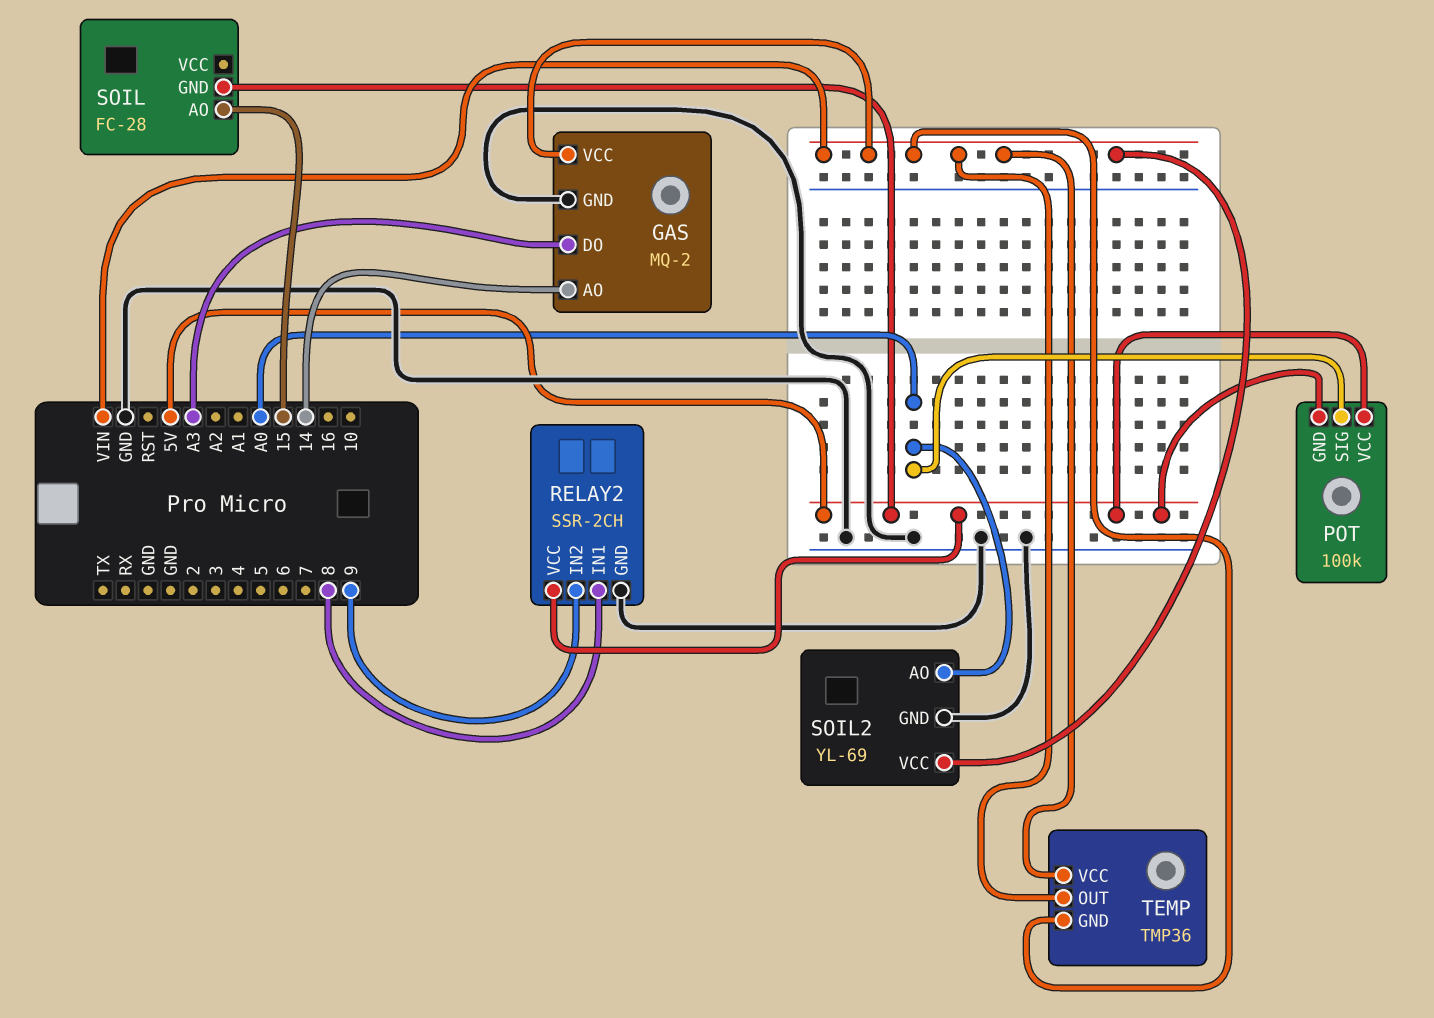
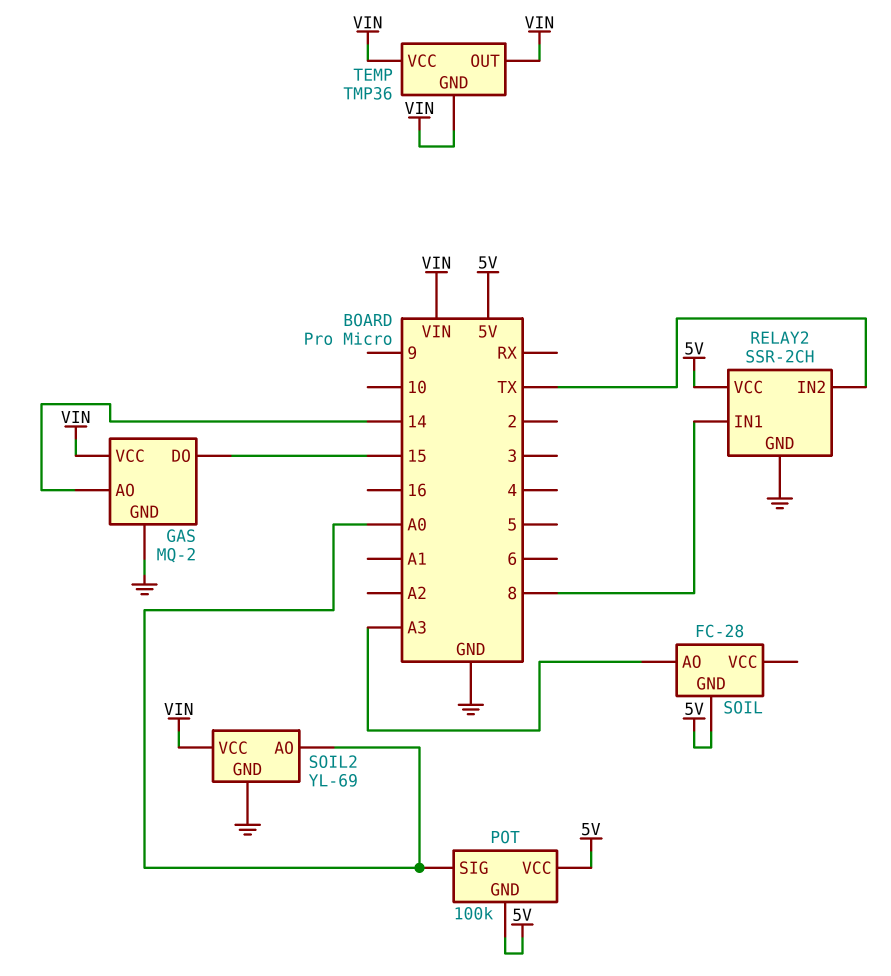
GAS pin DO: A3 -> 15
RELAY2 pin IN2: 9 -> TX
SOIL pin AO: 15 -> A3

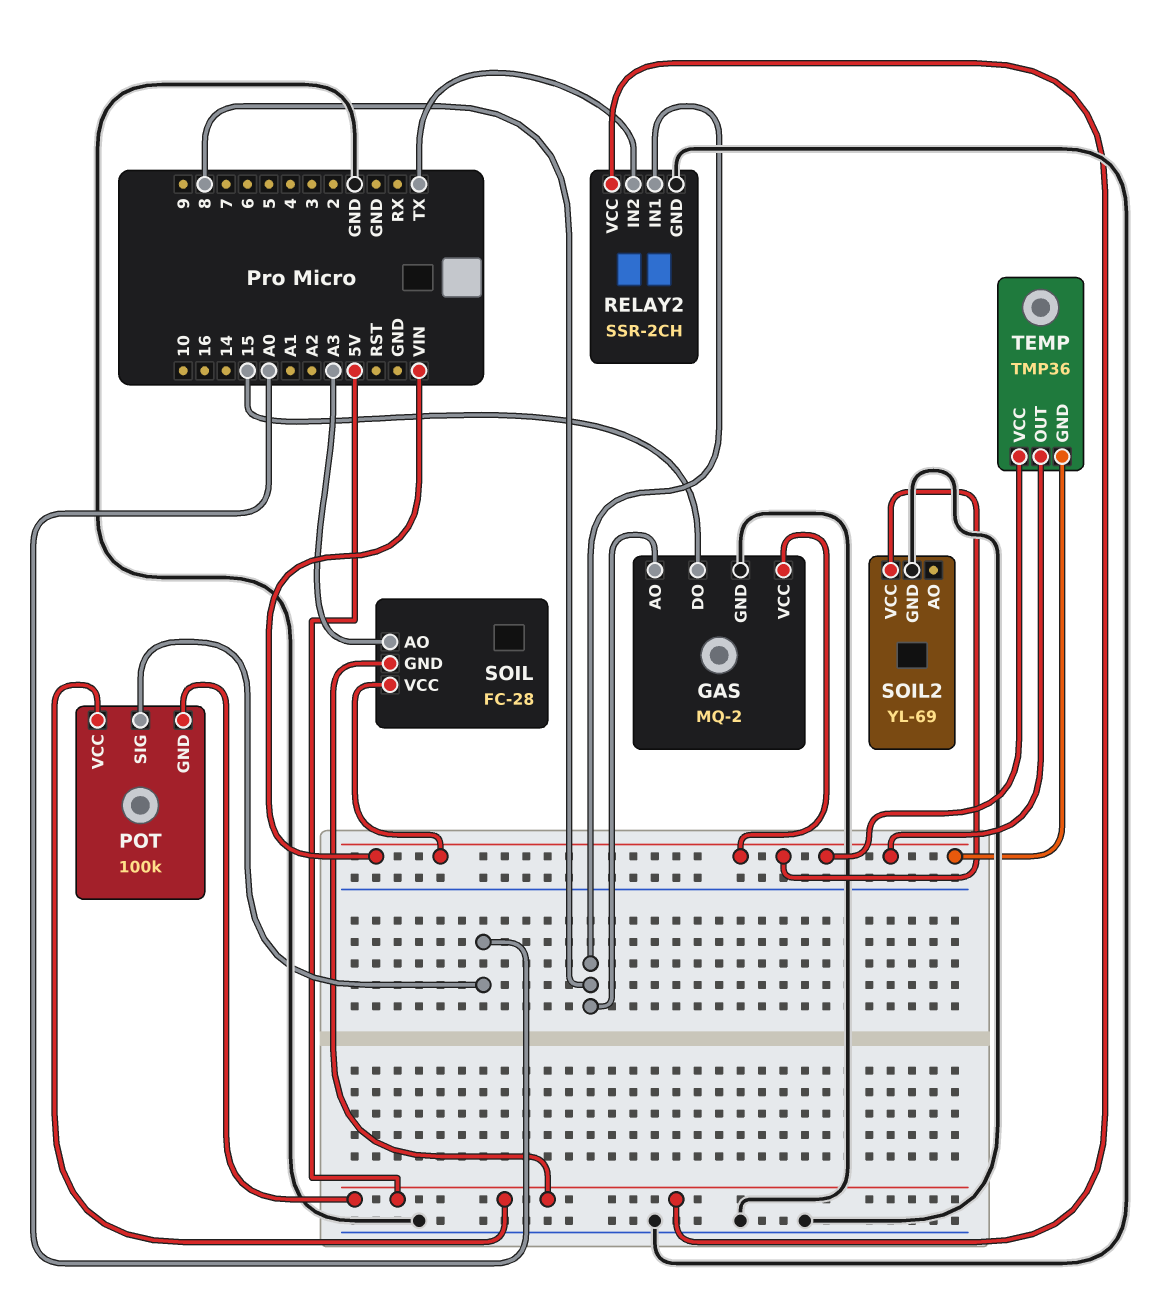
GAS pin AO: 14 -> 8
SOIL pin VCC: none -> VIN
SOIL2 pin AO: A0 -> none

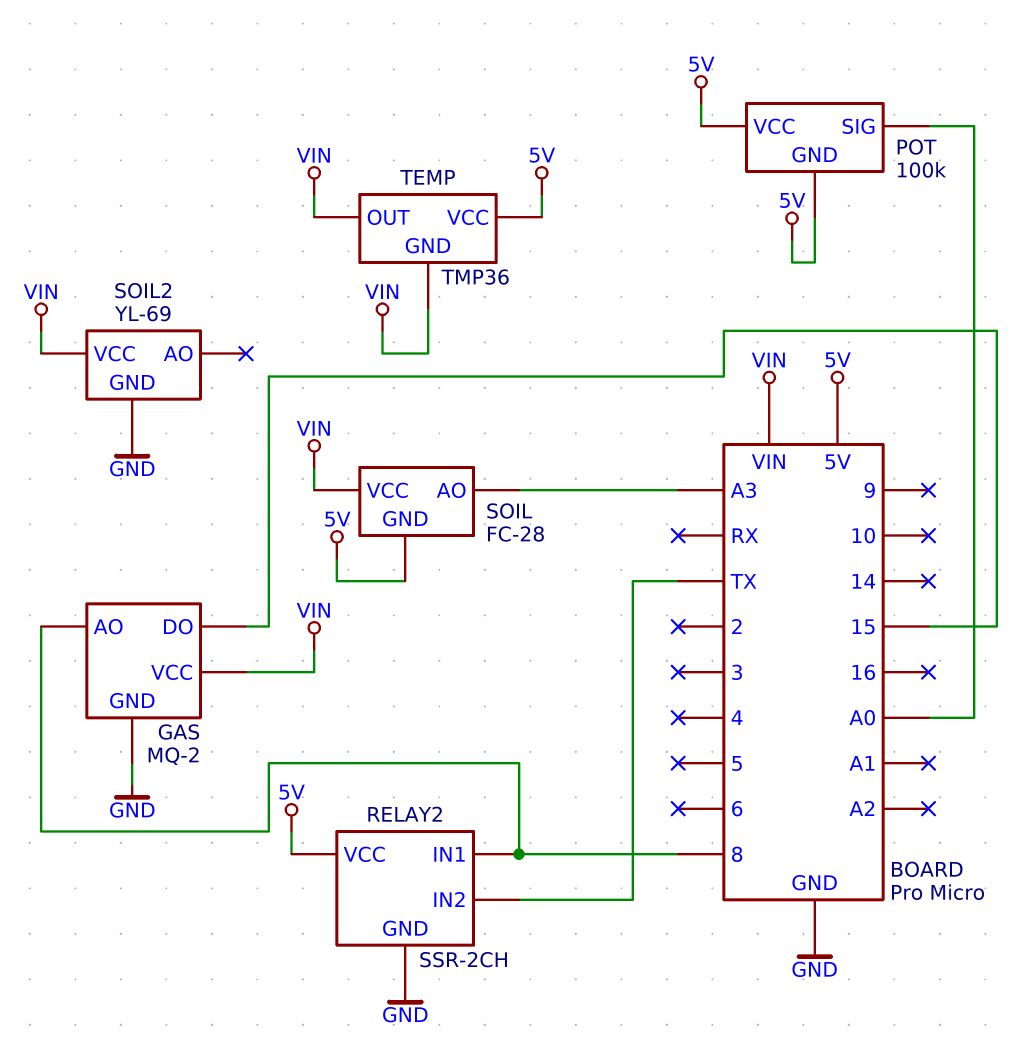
TEMP pin VCC: VIN -> 5V

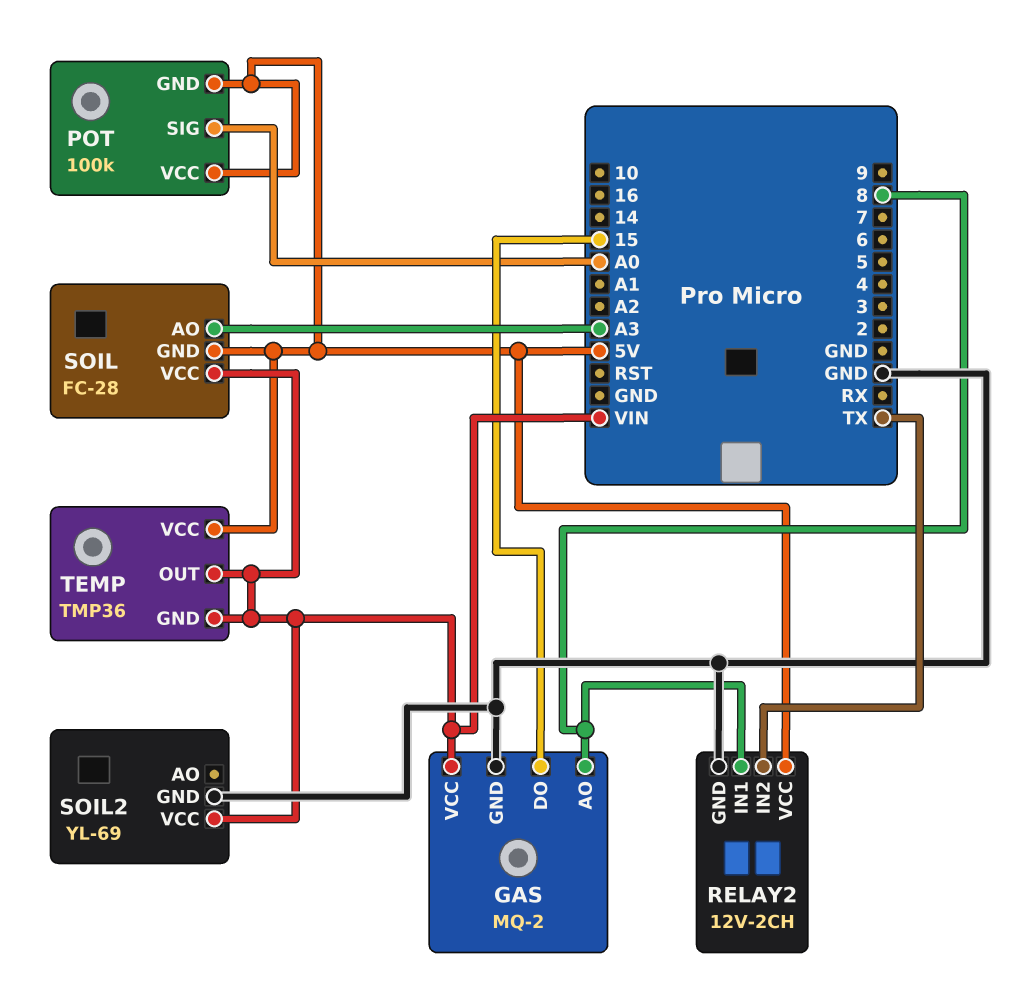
RELAY2: SSR-2CH -> 12V-2CH

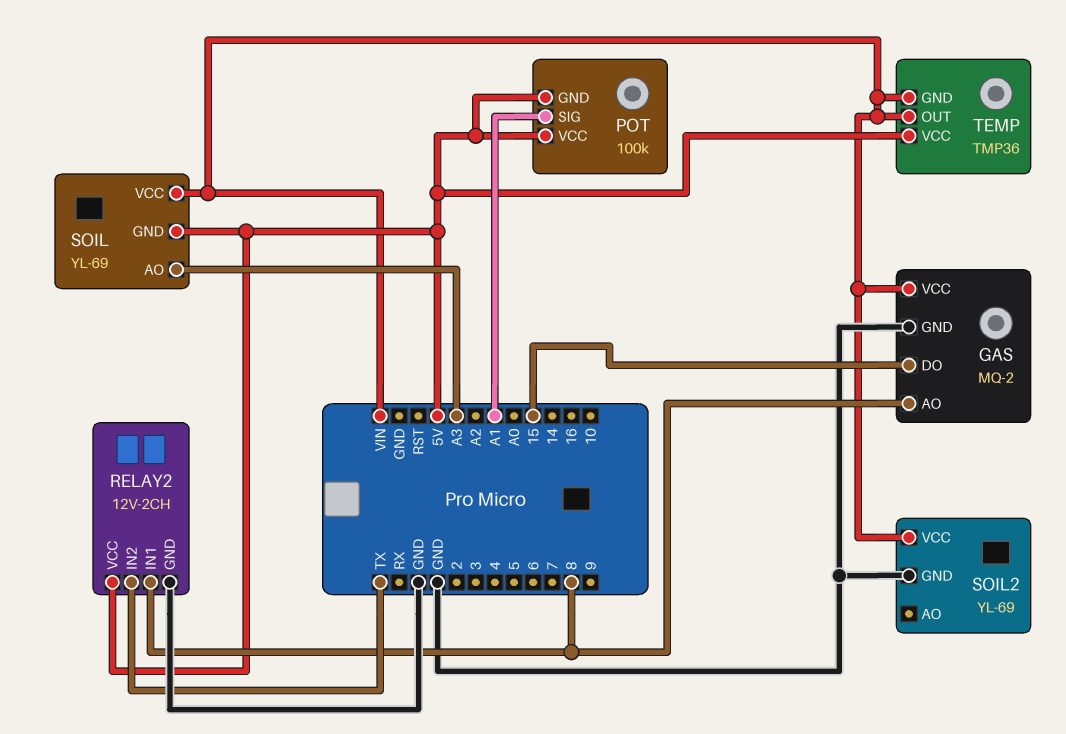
POT pin SIG: A0 -> A1
SOIL: FC-28 -> YL-69

